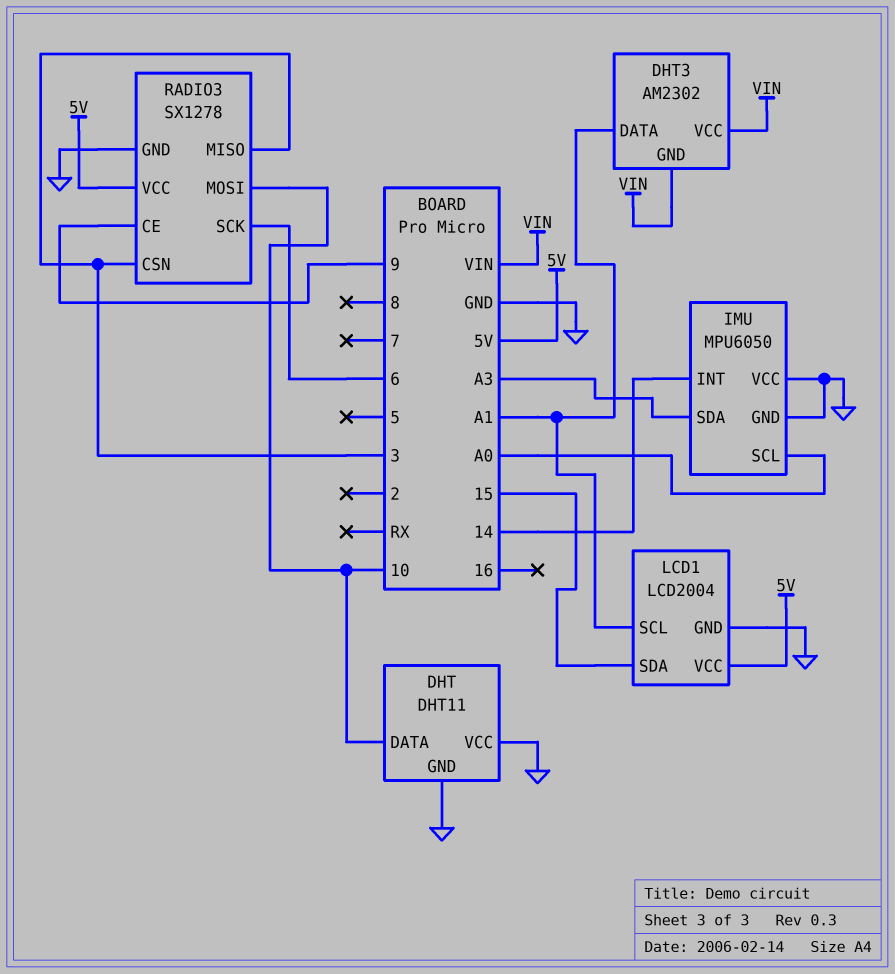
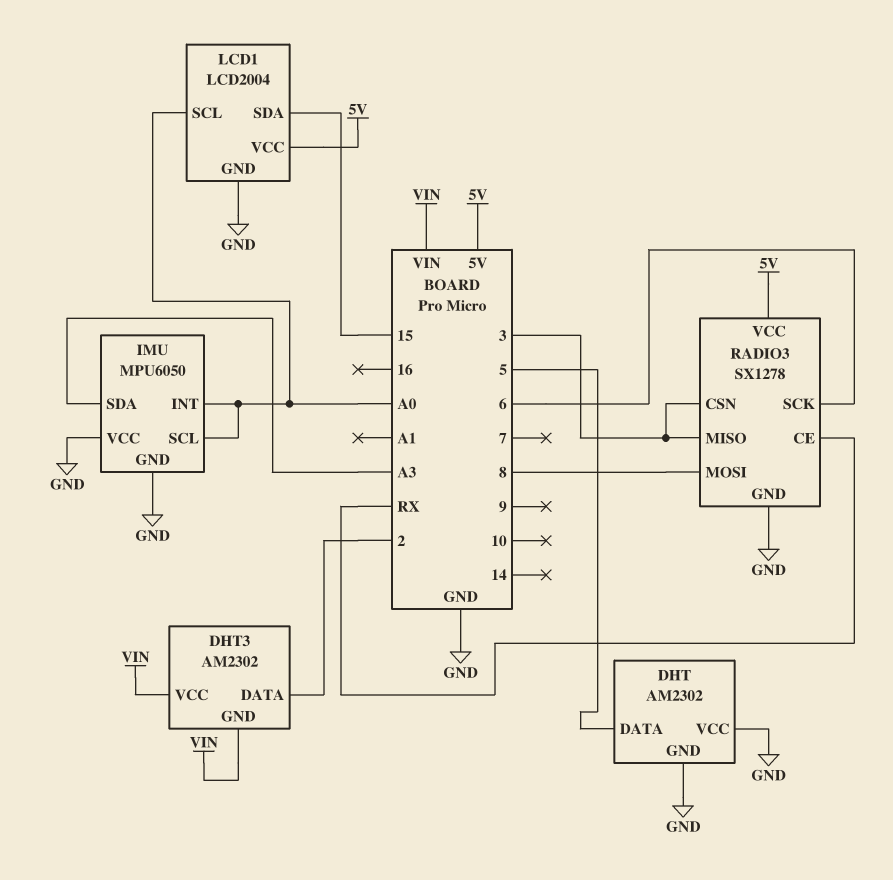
DHT: DHT11 -> AM2302
DHT pin DATA: 10 -> 5
DHT3 pin DATA: A1 -> 2
IMU pin INT: 14 -> A0
LCD1 pin SCL: A1 -> A0
RADIO3 pin CE: 9 -> RX
RADIO3 pin MOSI: 10 -> 8

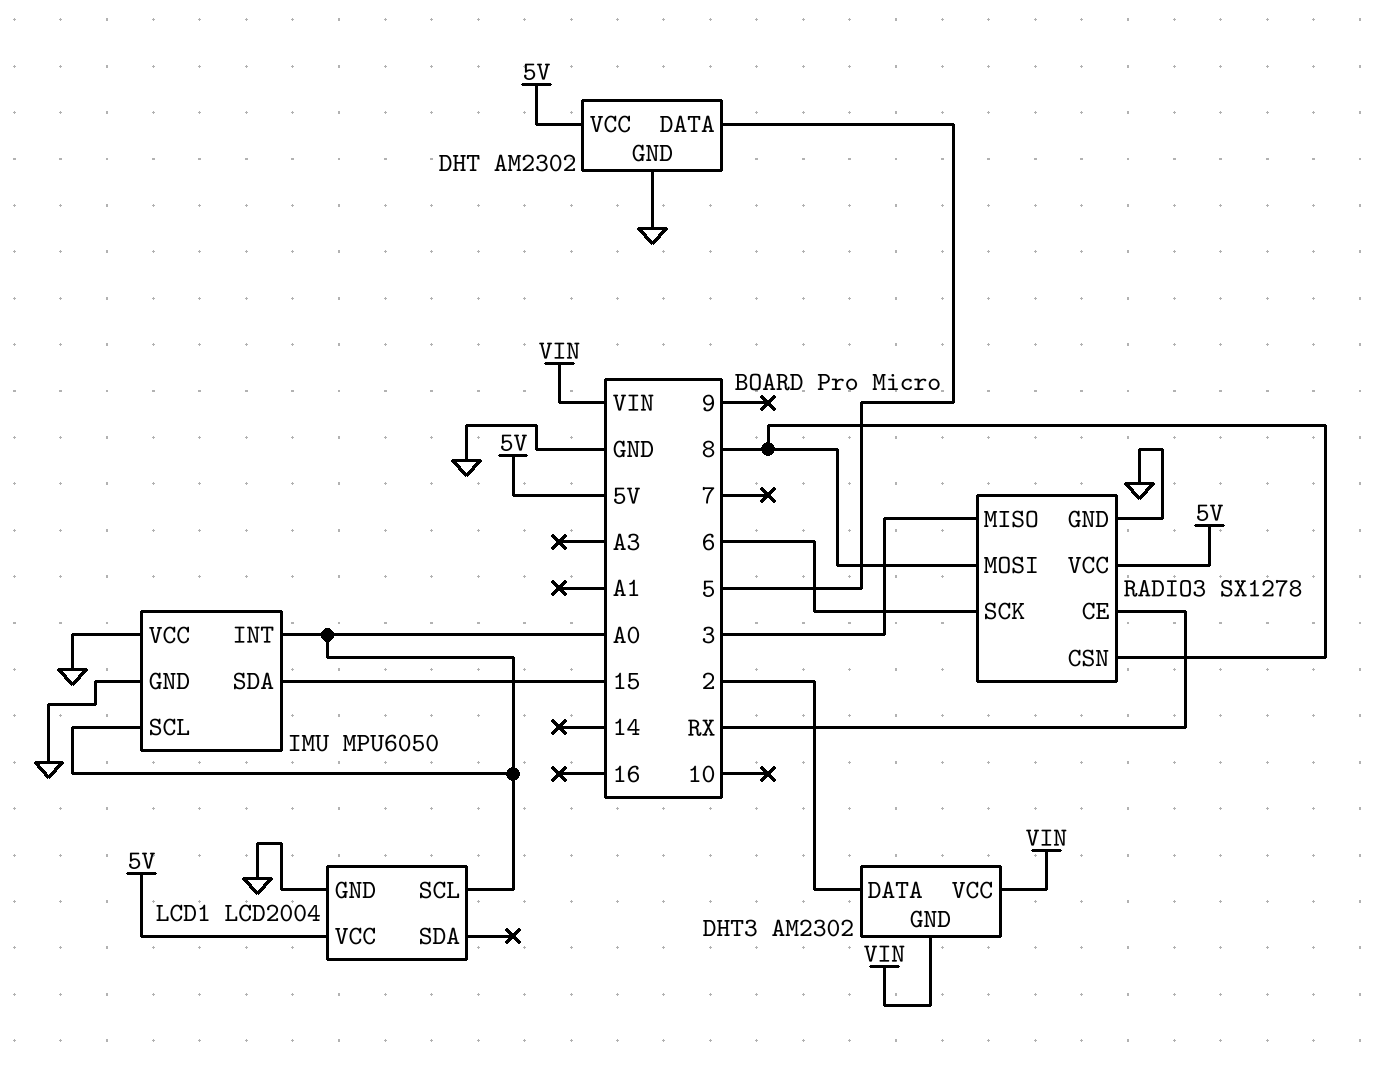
DHT pin VCC: GND -> 5V
IMU pin SDA: A3 -> 15
LCD1 pin SDA: 15 -> none
RADIO3 pin CSN: 3 -> 8

